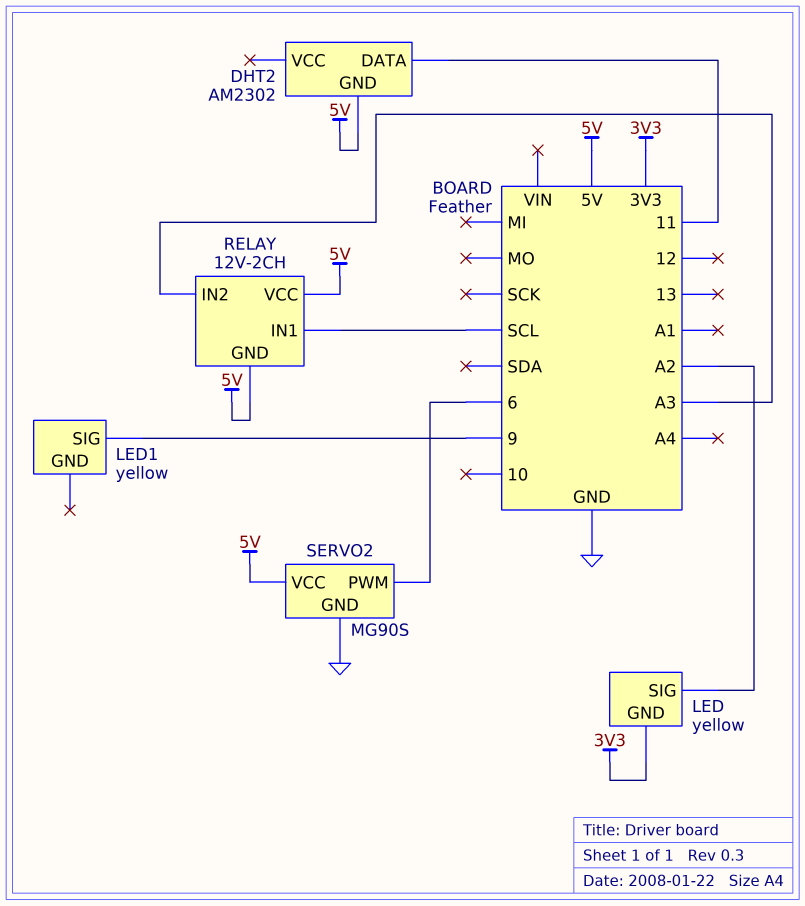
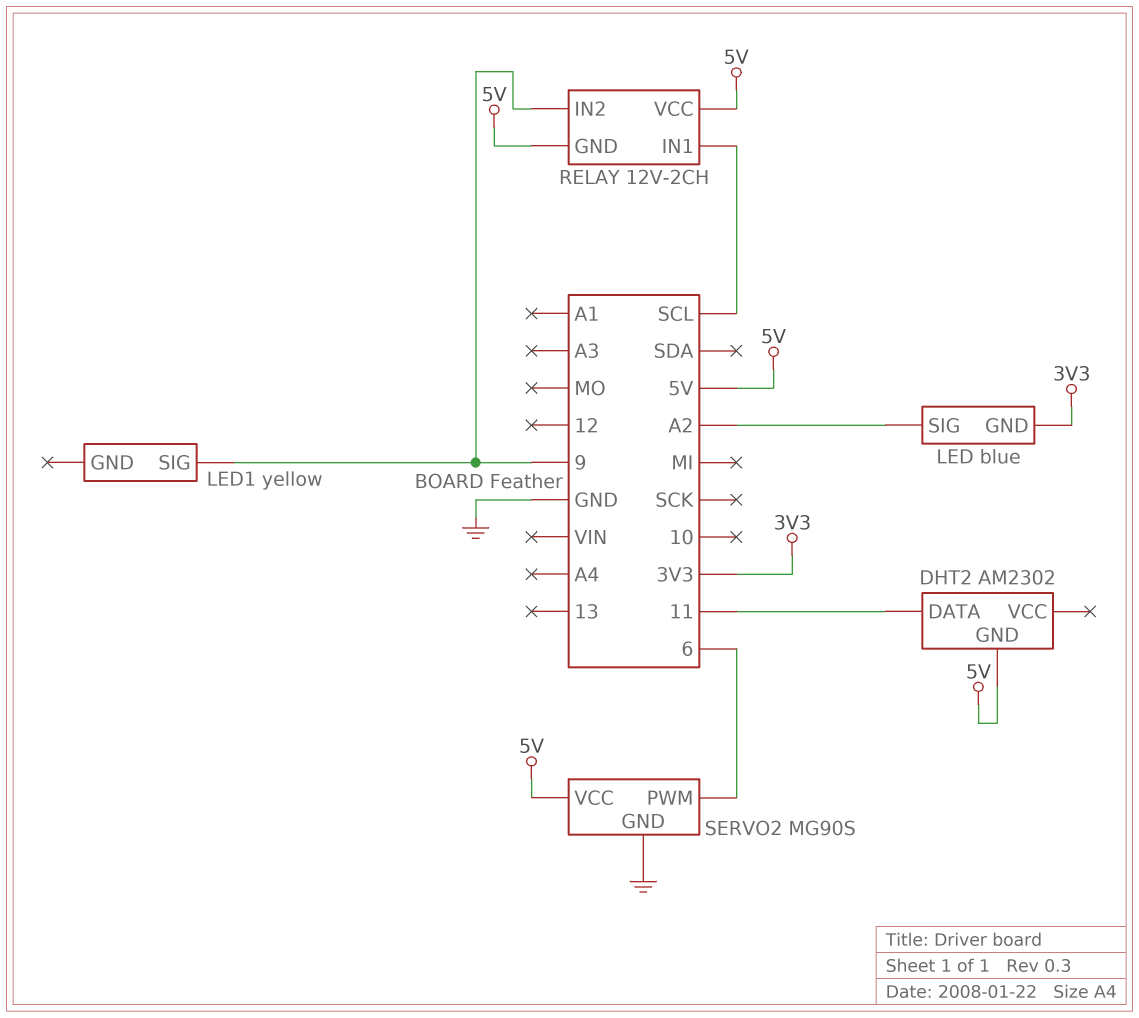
LED: yellow -> blue
RELAY pin IN2: A3 -> 9

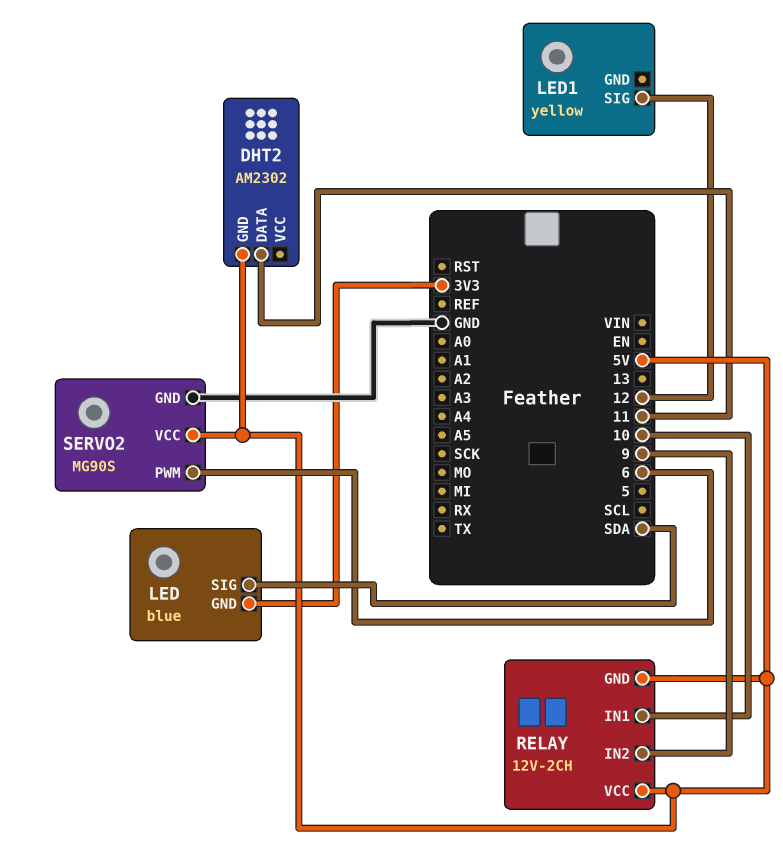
LED pin SIG: A2 -> SDA
LED1 pin SIG: 9 -> 12
RELAY pin IN1: SCL -> 10

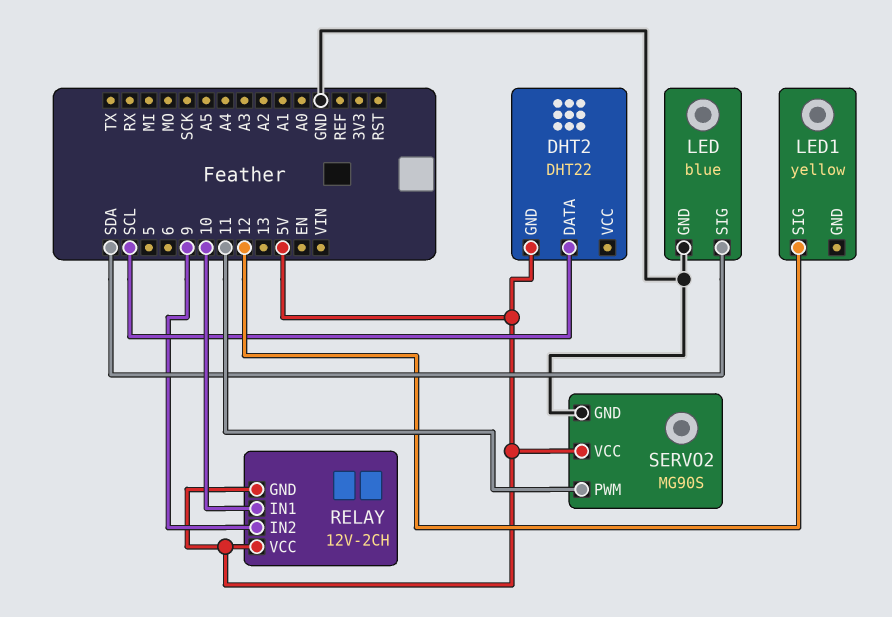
DHT2: AM2302 -> DHT22
DHT2 pin DATA: 11 -> SCL
LED pin GND: 3V3 -> GND
SERVO2 pin PWM: 6 -> 11

